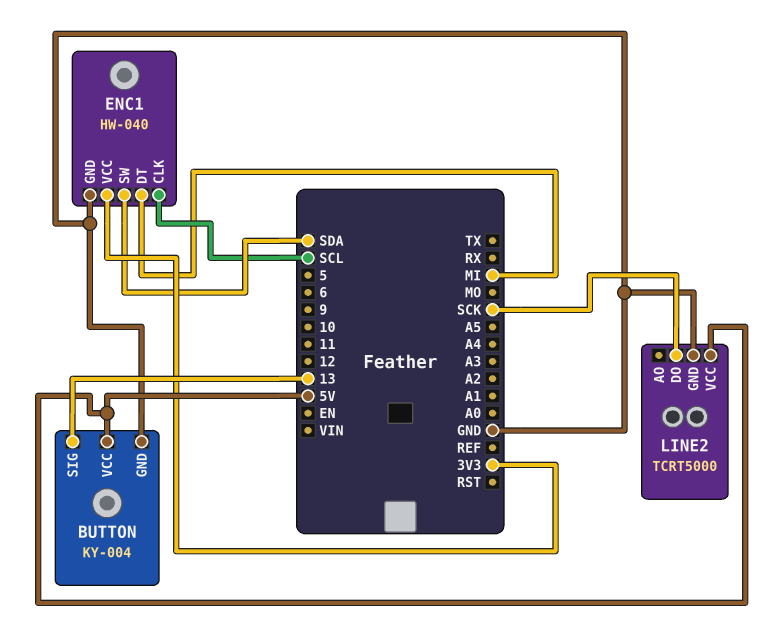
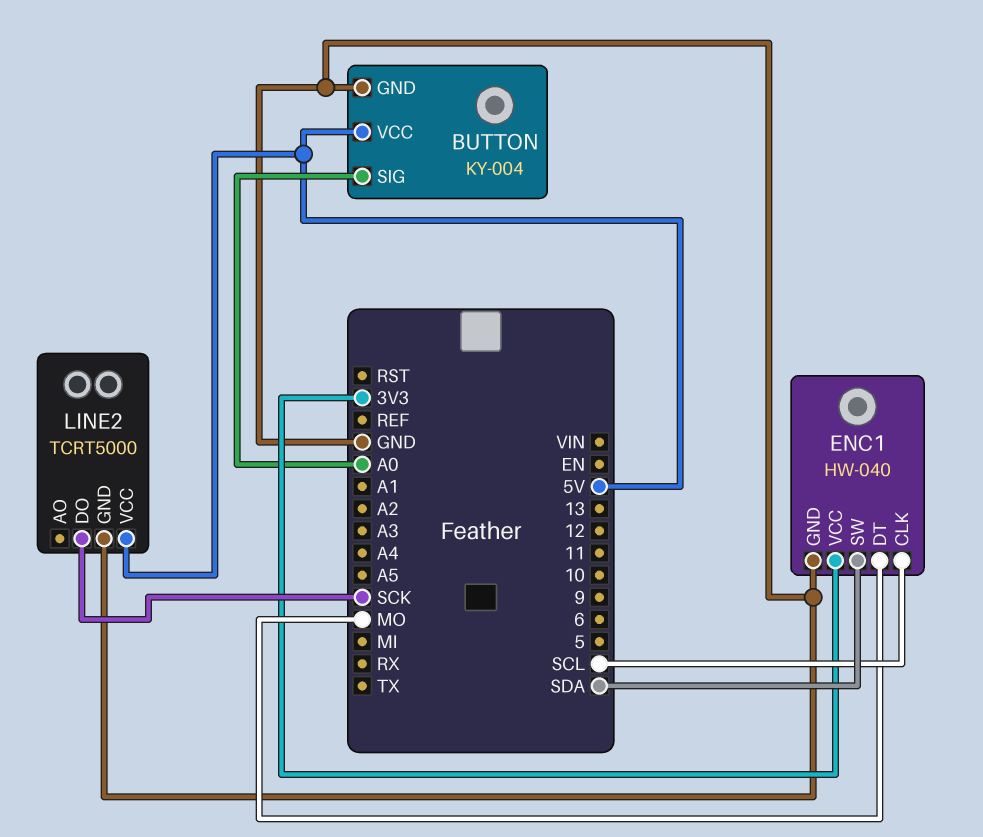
BUTTON pin SIG: 13 -> A0
ENC1 pin DT: MI -> MO

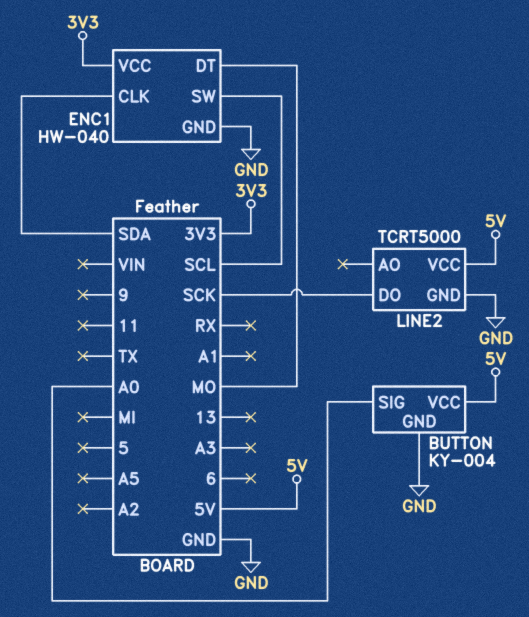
ENC1 pin CLK: SCL -> SDA
ENC1 pin SW: SDA -> SCL

